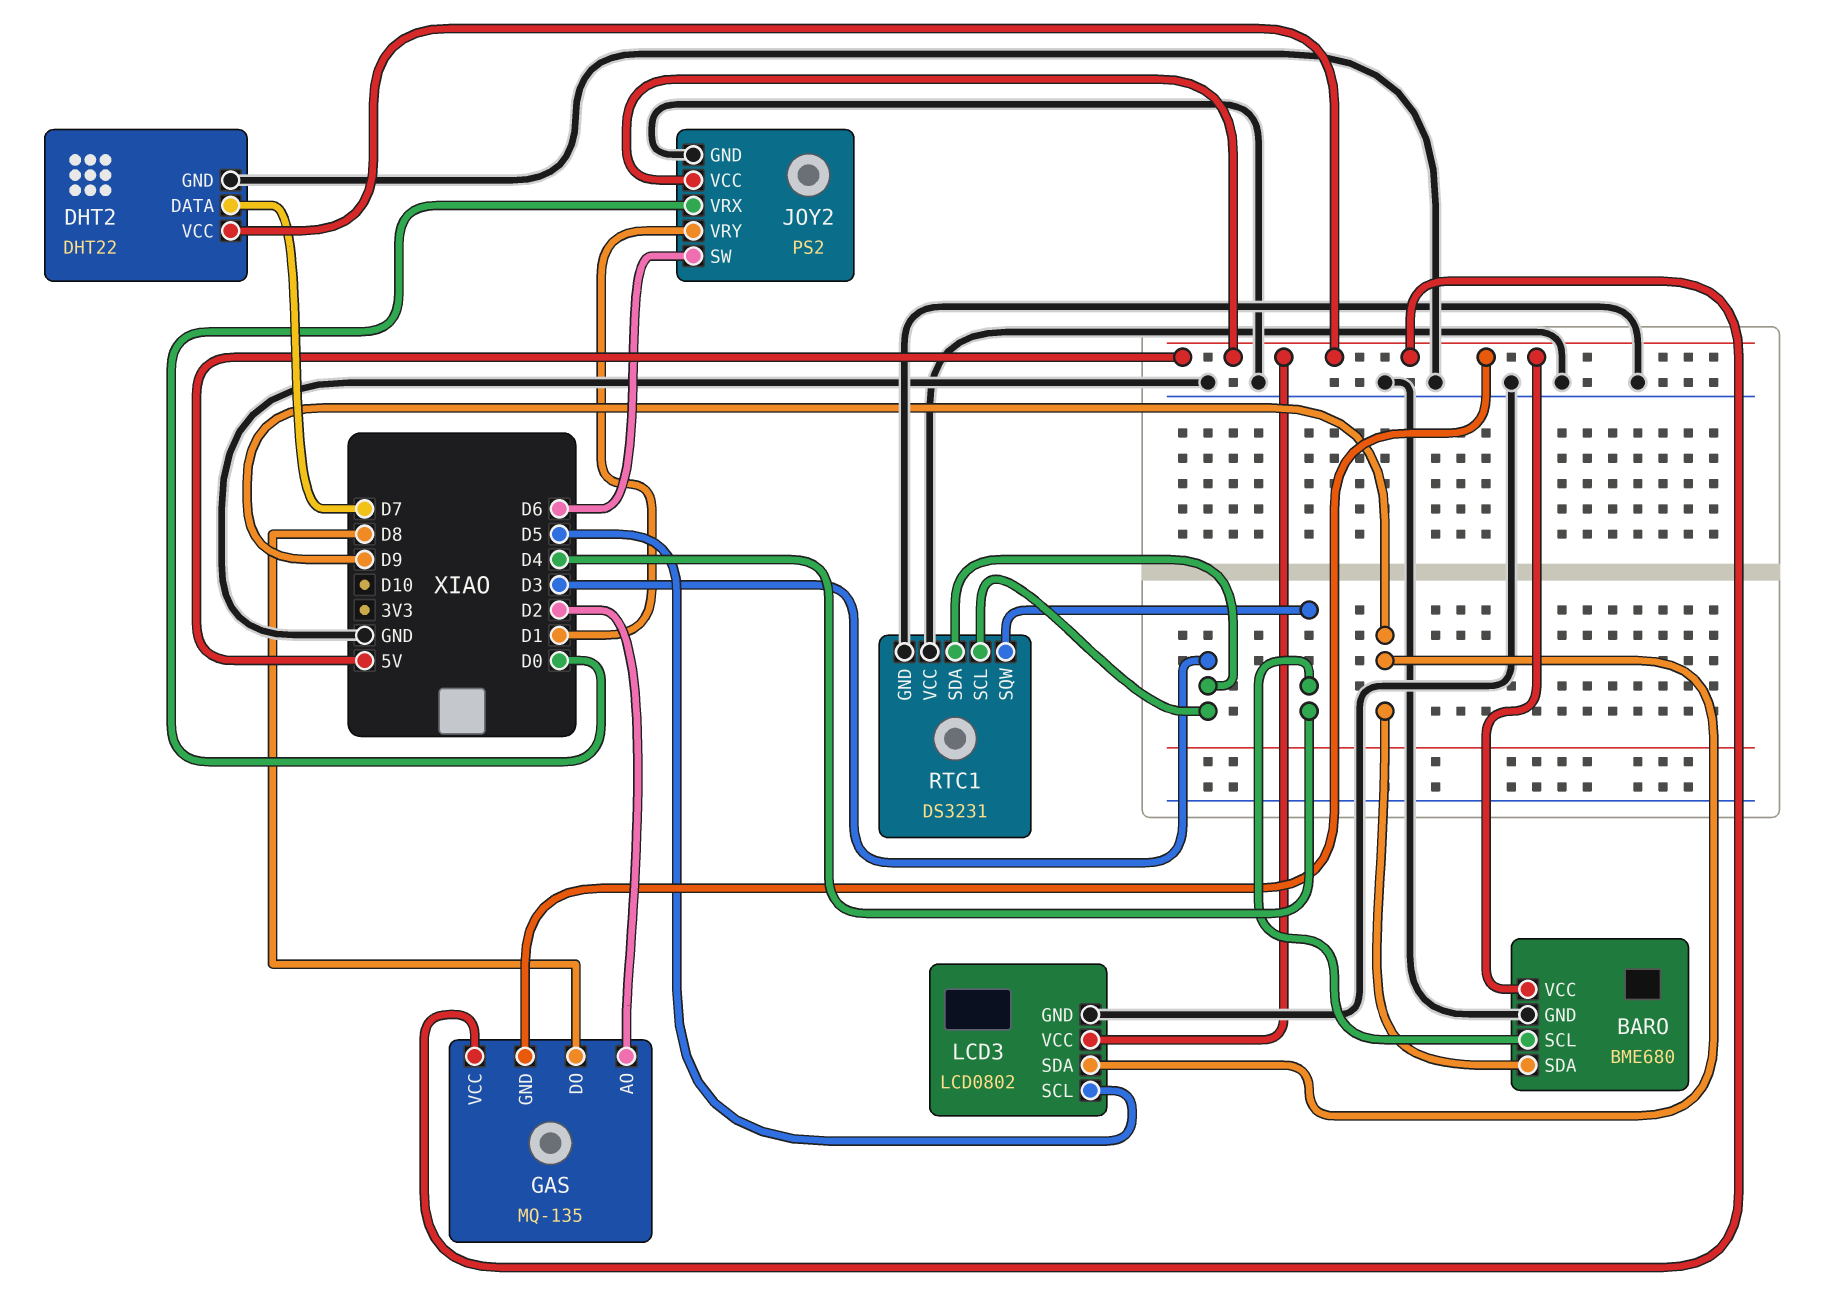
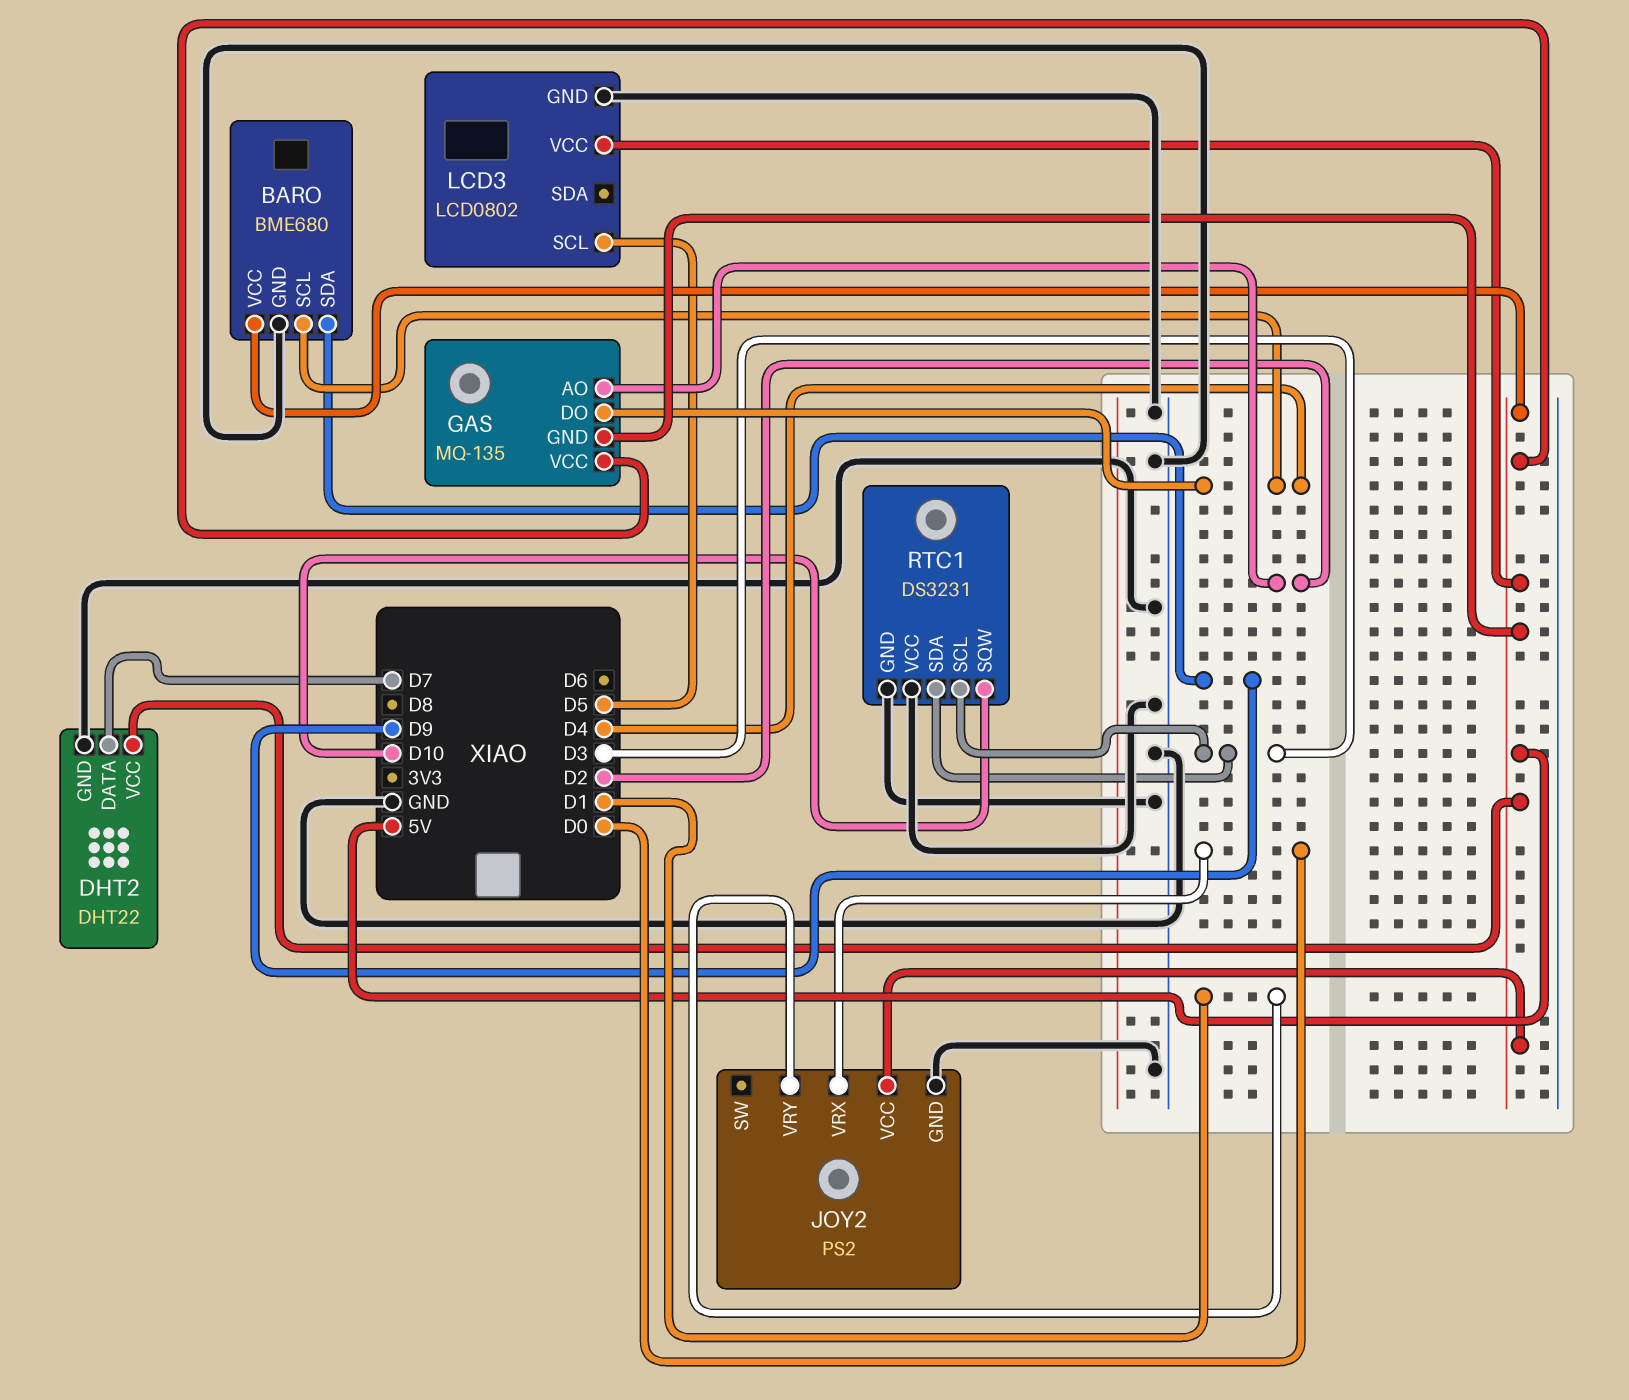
GAS pin DO: D8 -> D4
JOY2 pin SW: D6 -> none
LCD3 pin SDA: D9 -> none
RTC1 pin SQW: D4 -> D10

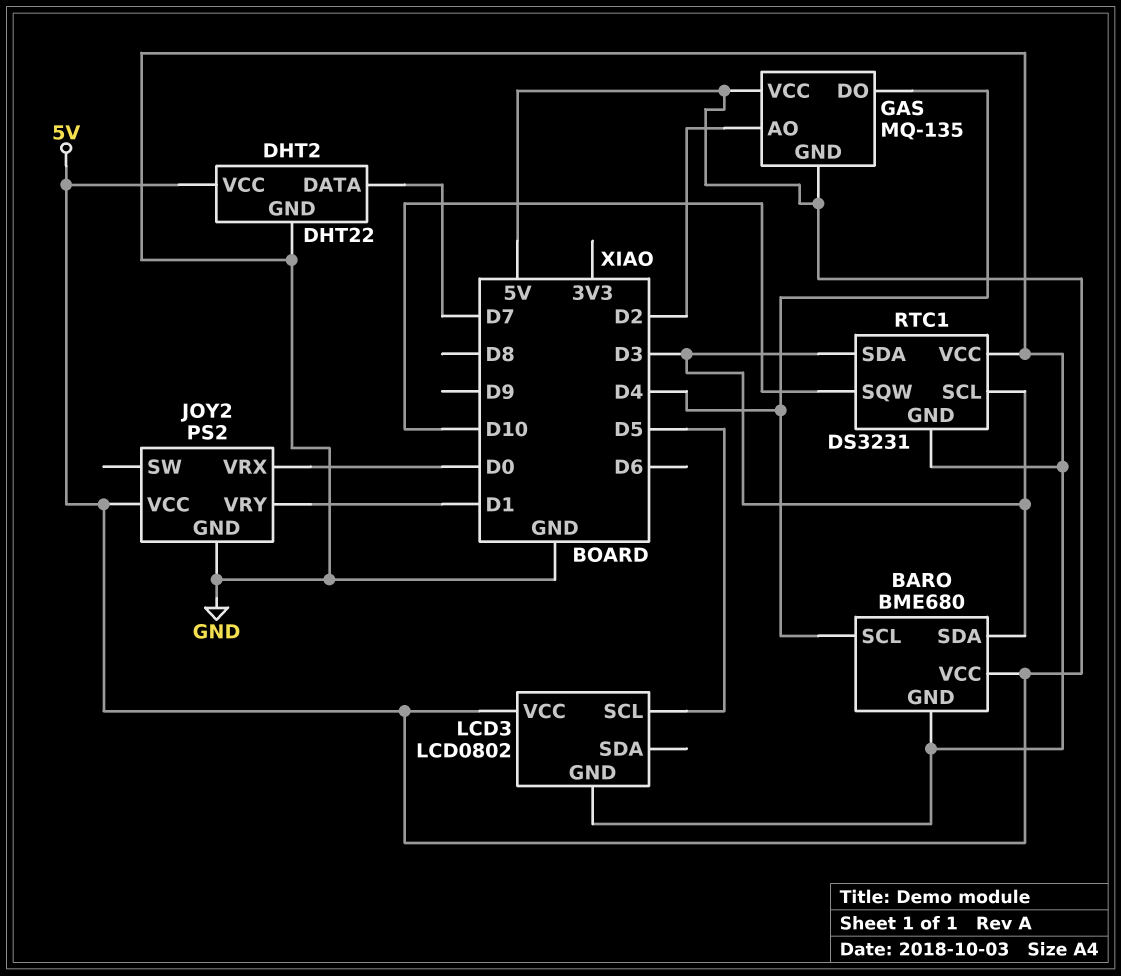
BARO pin SDA: D9 -> D3

